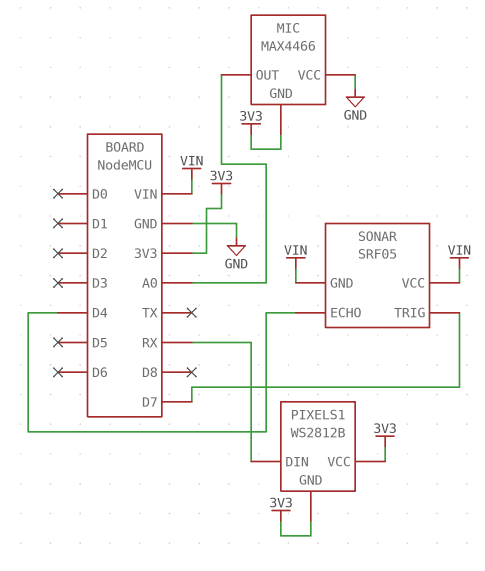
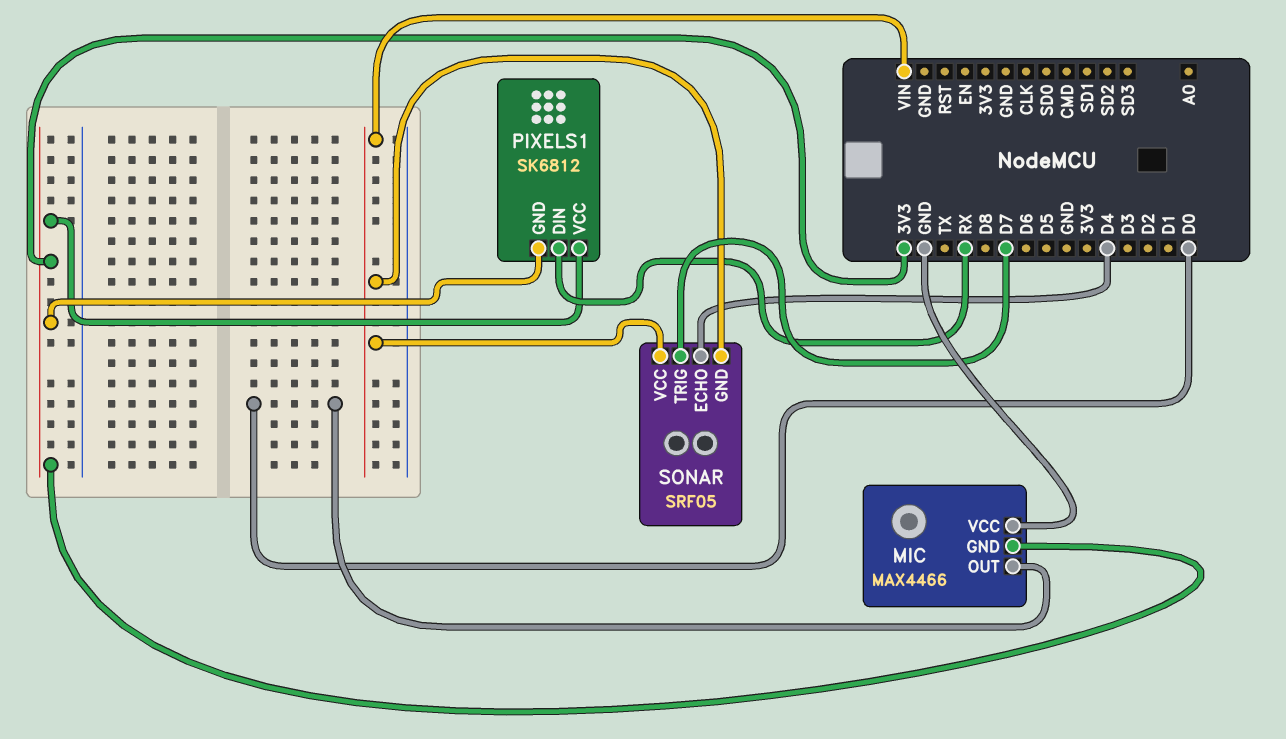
MIC pin OUT: A0 -> D0
PIXELS1: WS2812B -> SK6812

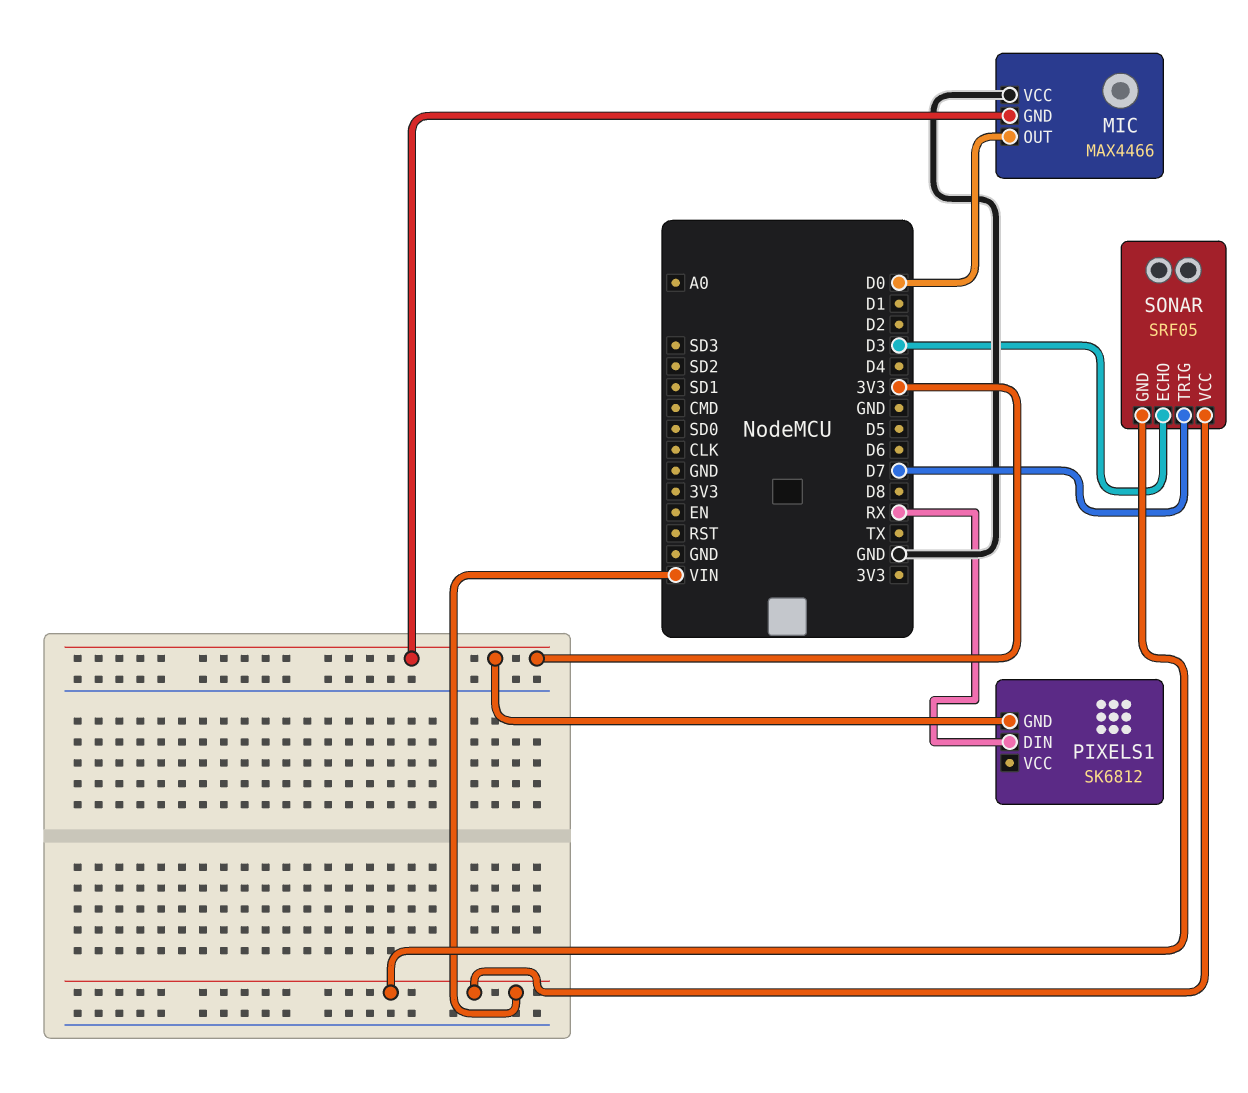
PIXELS1 pin VCC: 3V3 -> none
SONAR pin ECHO: D4 -> D3

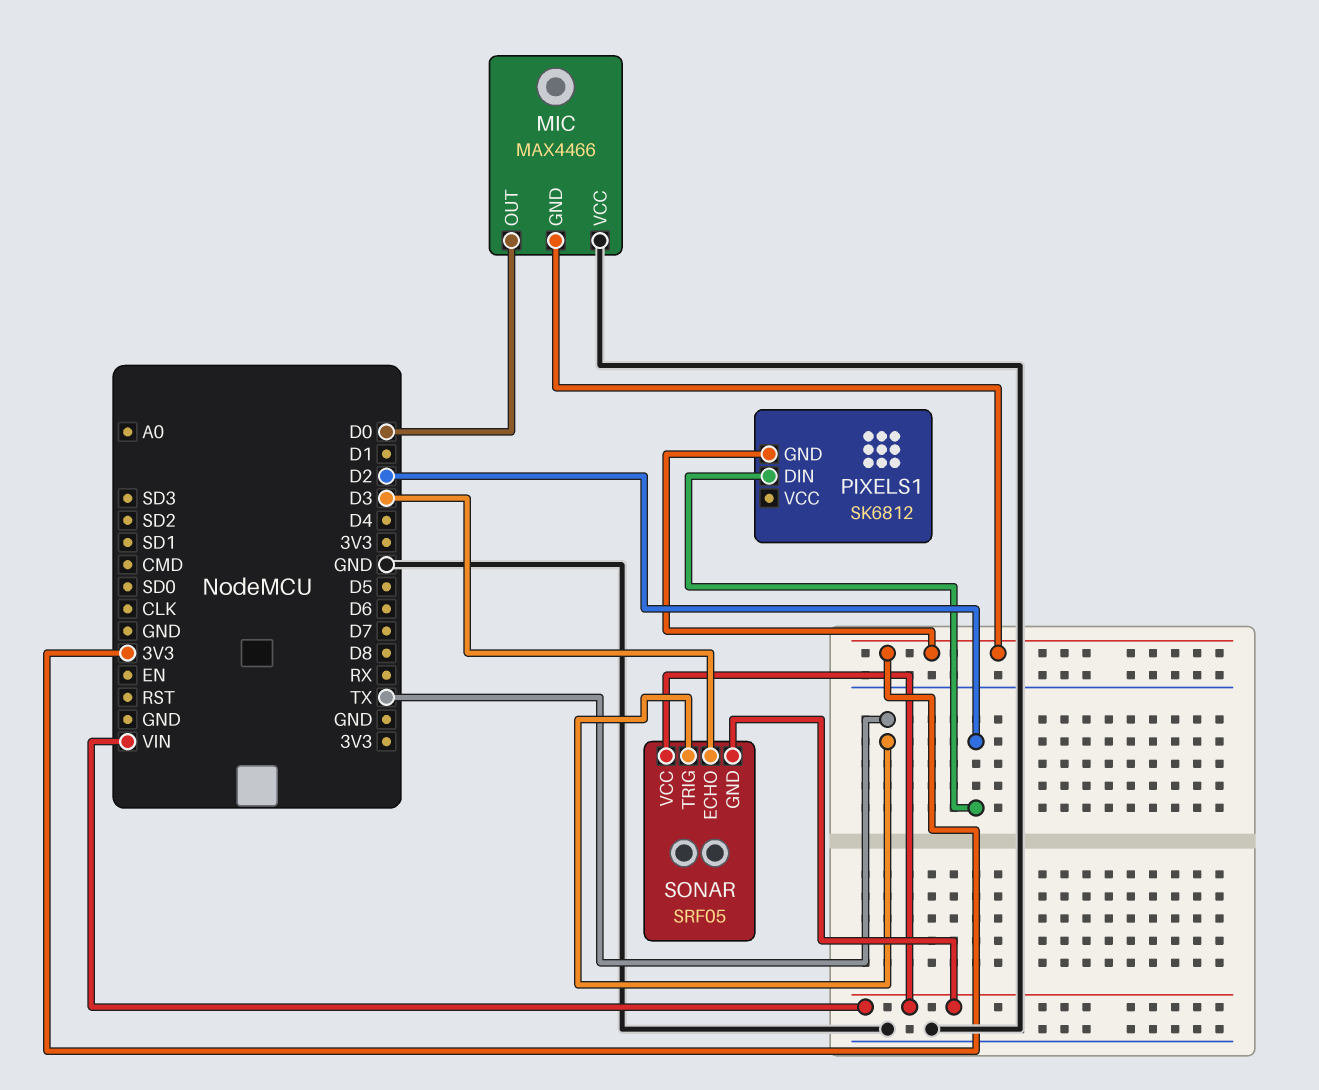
PIXELS1 pin DIN: RX -> D2
SONAR pin TRIG: D7 -> TX

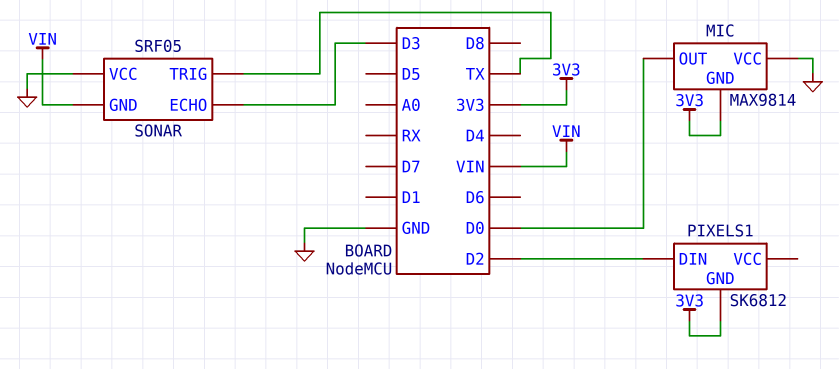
MIC: MAX4466 -> MAX9814
SONAR pin VCC: VIN -> GND

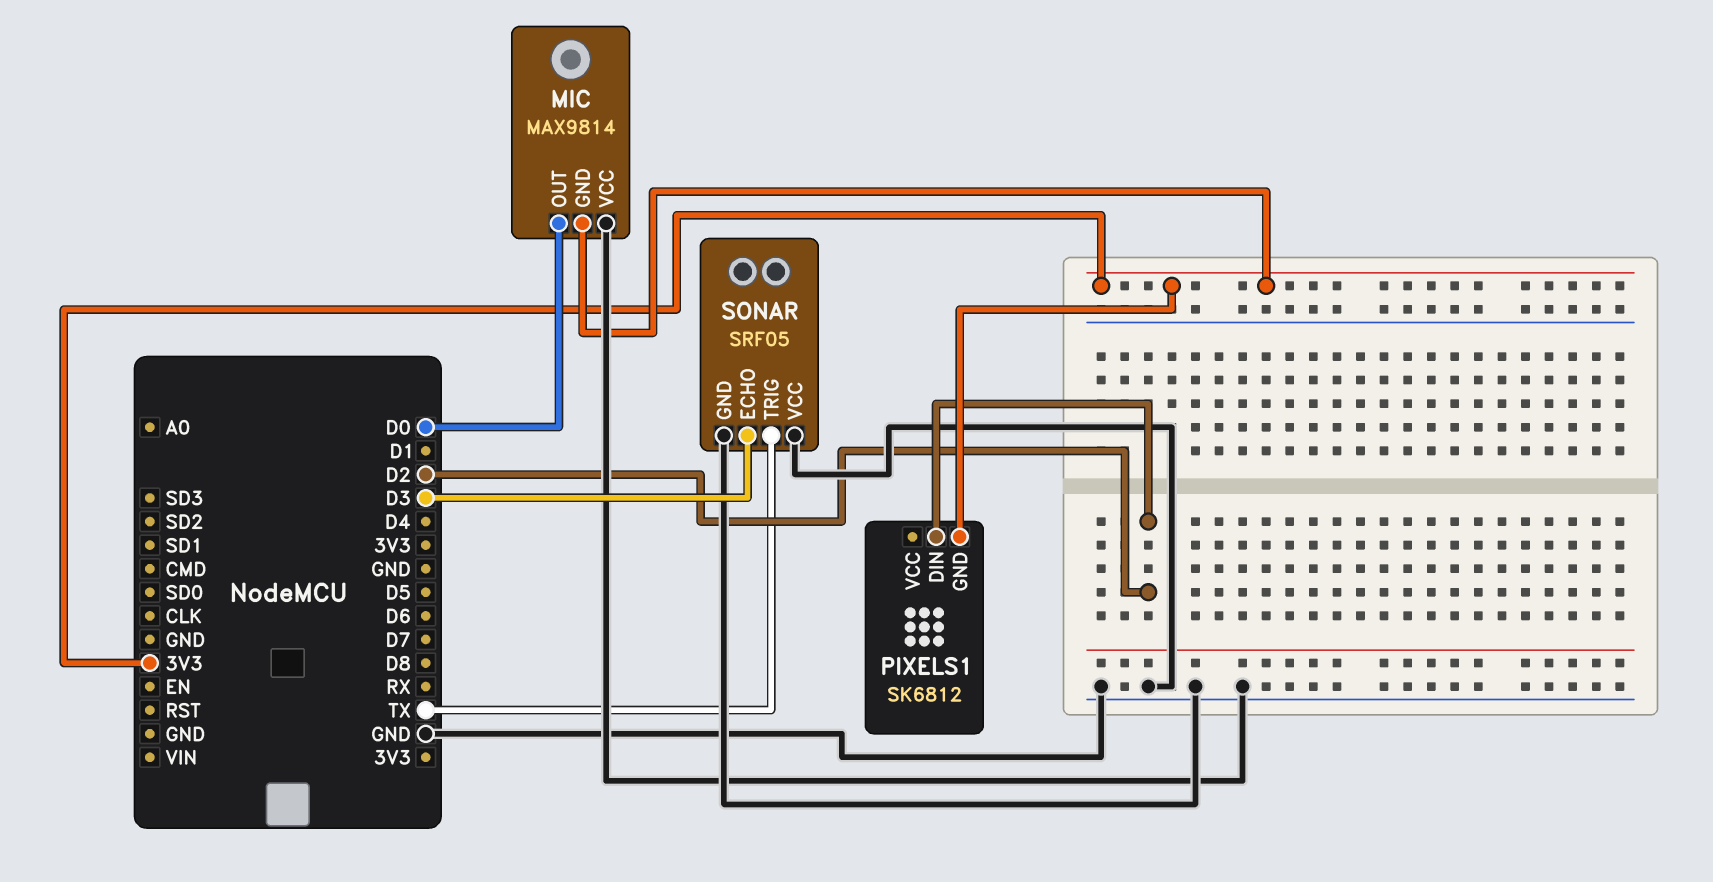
SONAR pin GND: VIN -> GND

